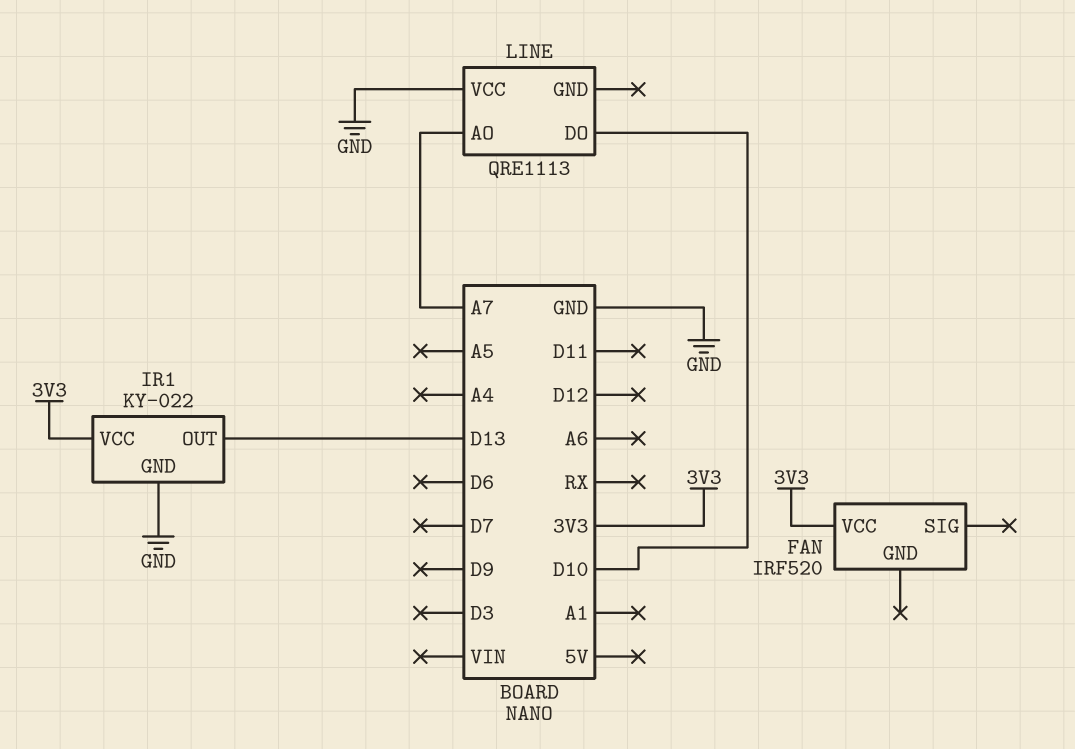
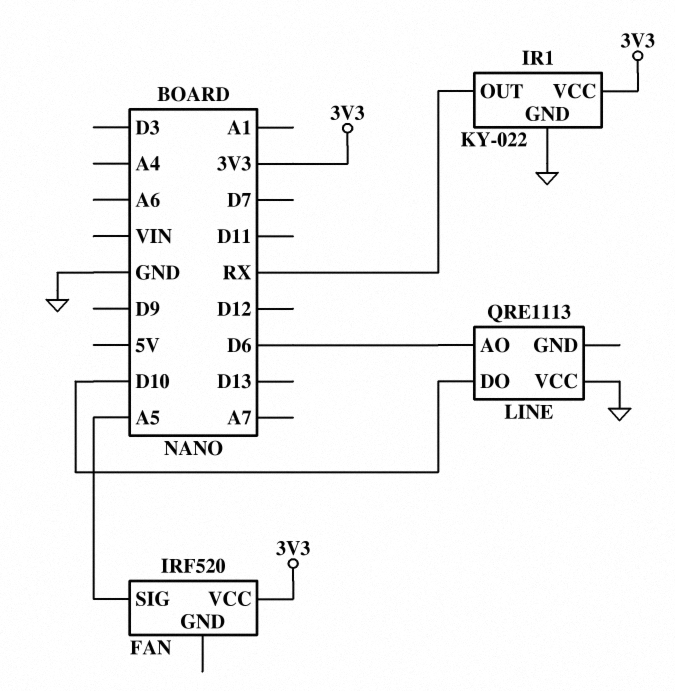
FAN pin SIG: none -> A5
IR1 pin OUT: D13 -> RX
LINE pin AO: A7 -> D6

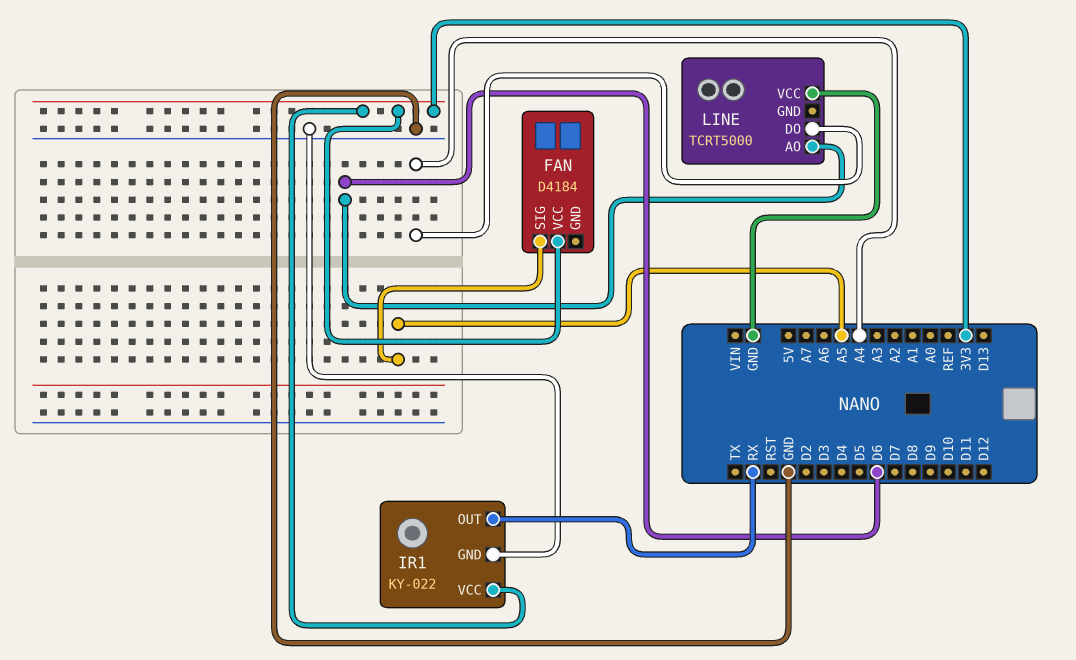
FAN: IRF520 -> D4184
LINE: QRE1113 -> TCRT5000
LINE pin DO: D10 -> A4

